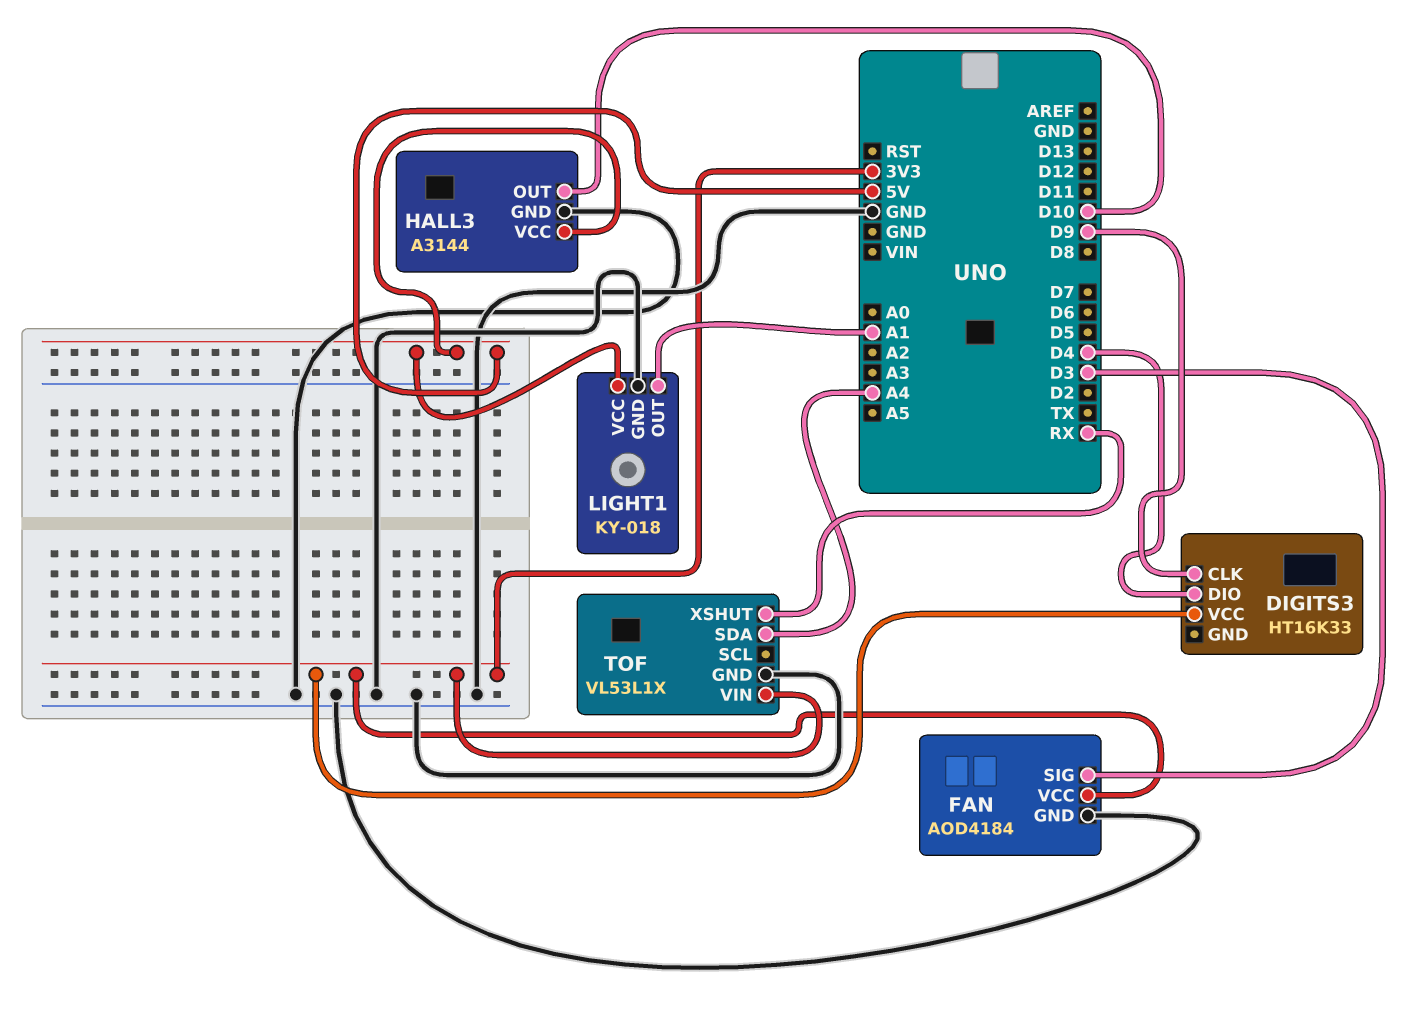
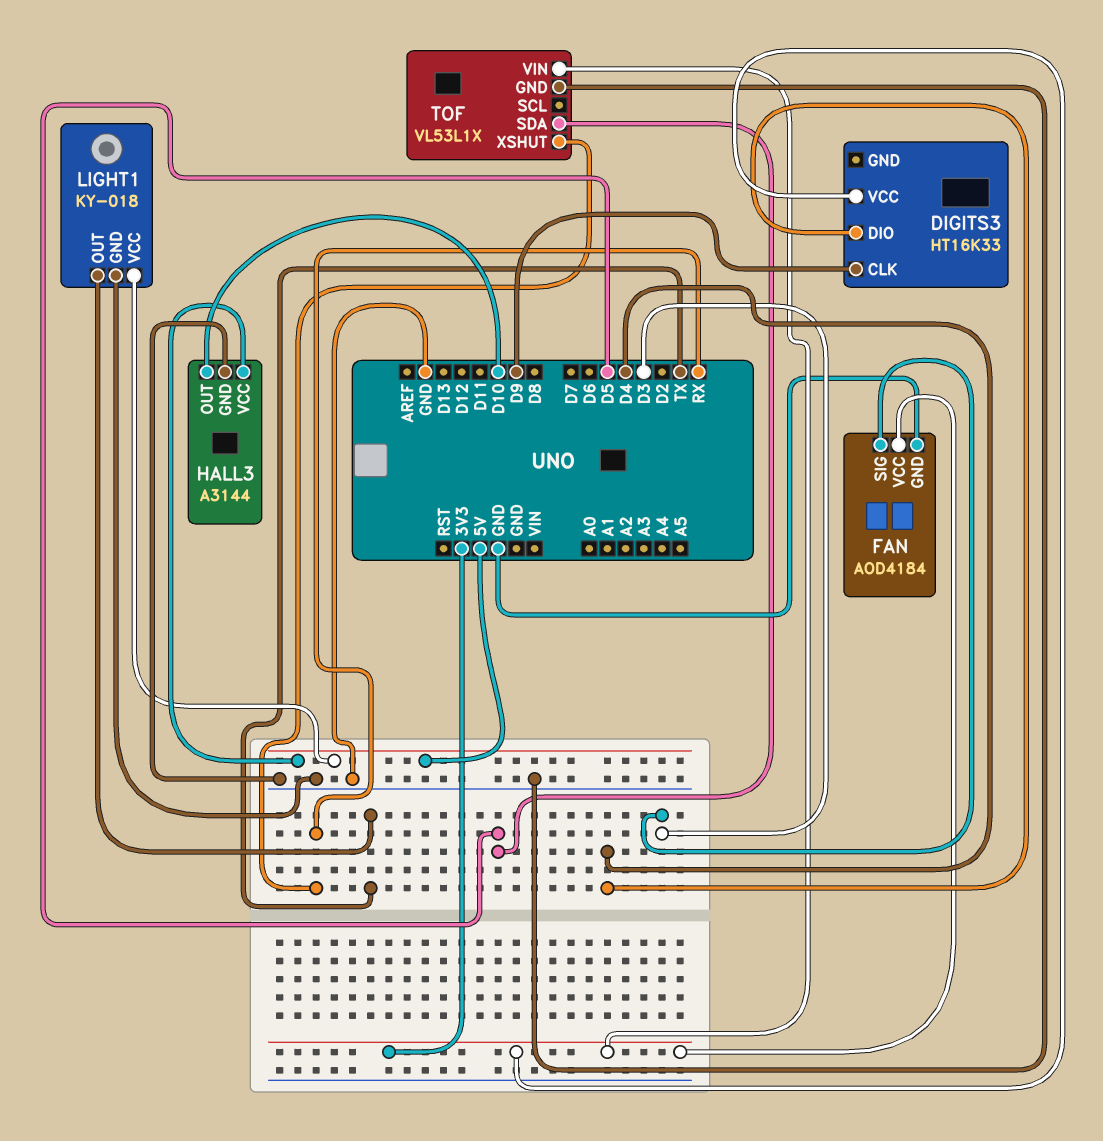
LIGHT1 pin OUT: A1 -> TX
TOF pin SDA: A4 -> D5

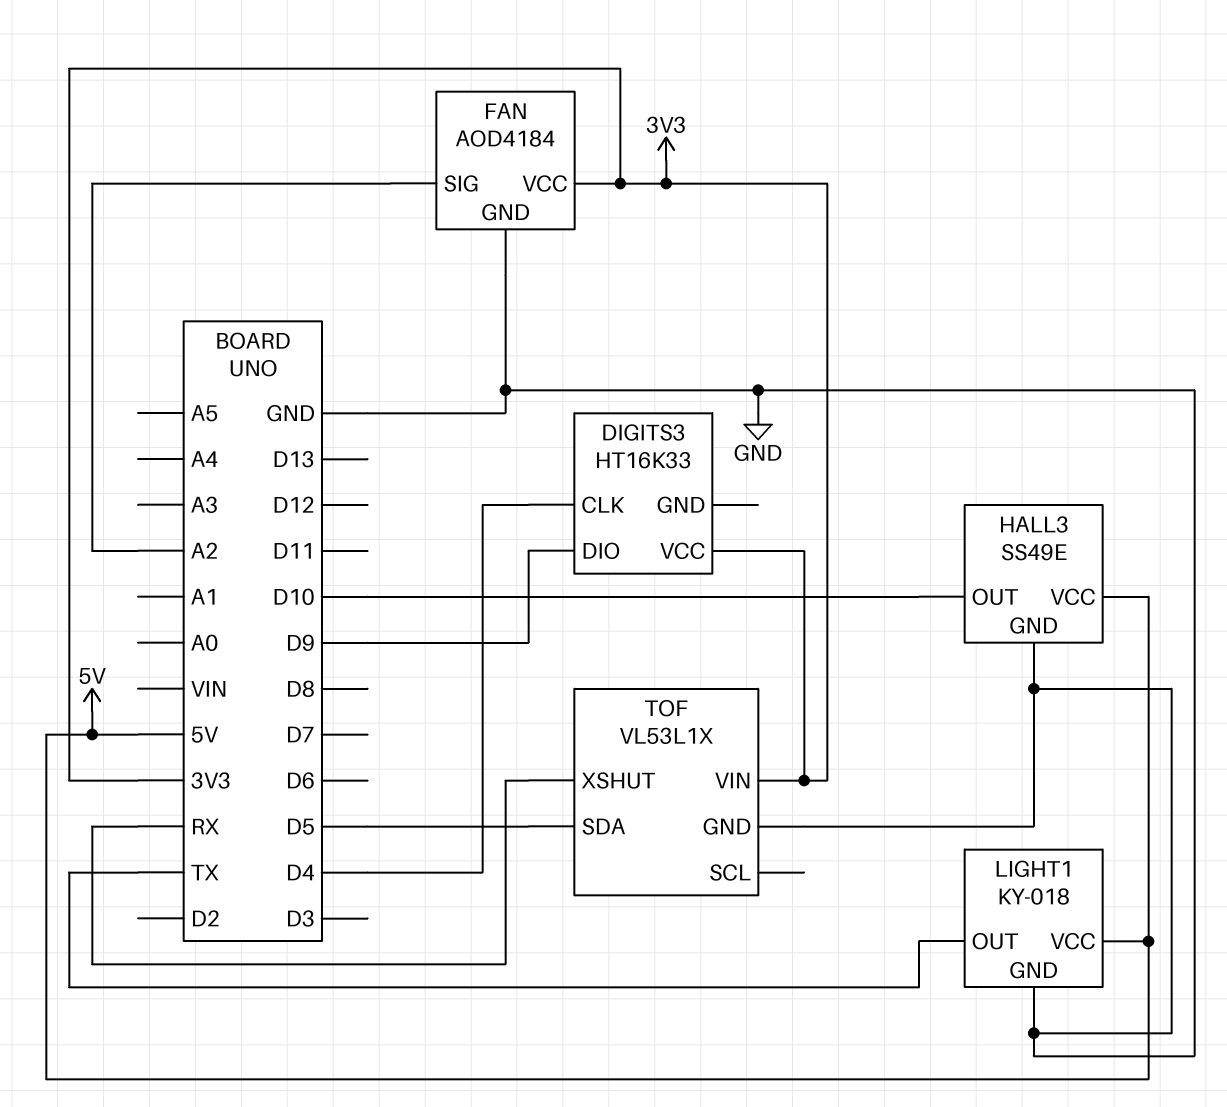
DIGITS3 pin CLK: D9 -> D4
DIGITS3 pin DIO: D4 -> D9
FAN pin SIG: D3 -> A2
HALL3: A3144 -> SS49E

